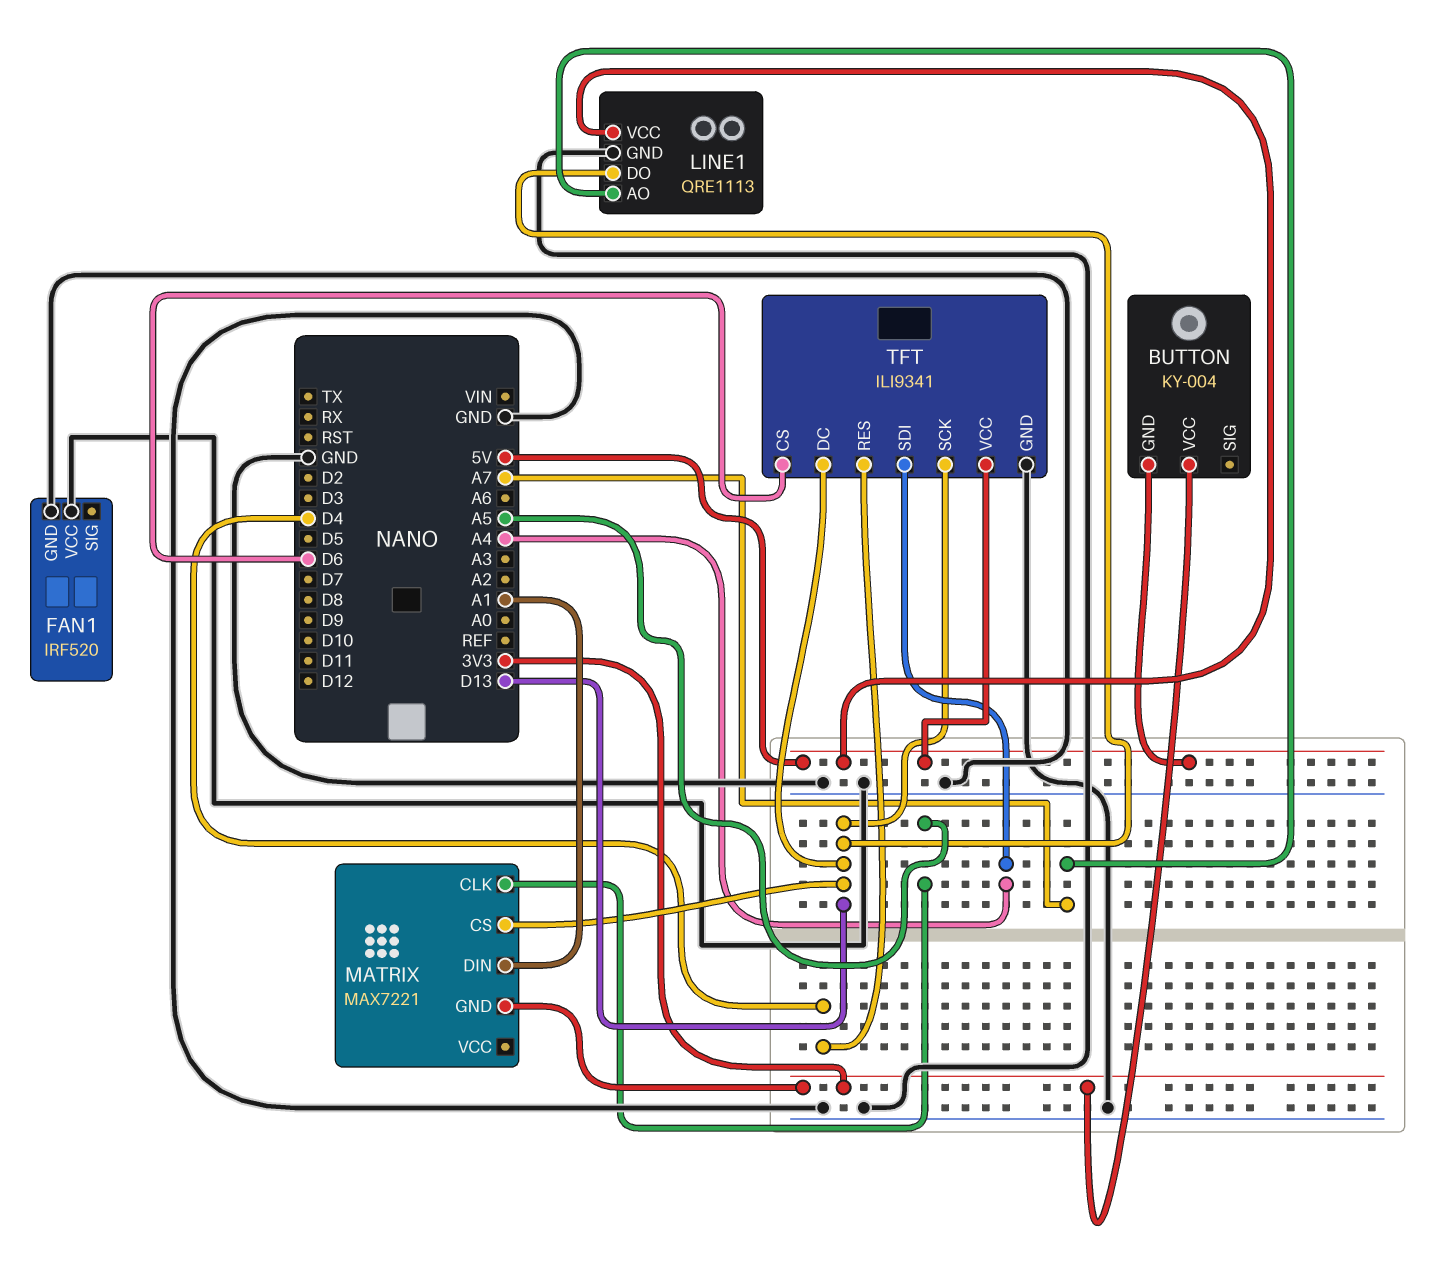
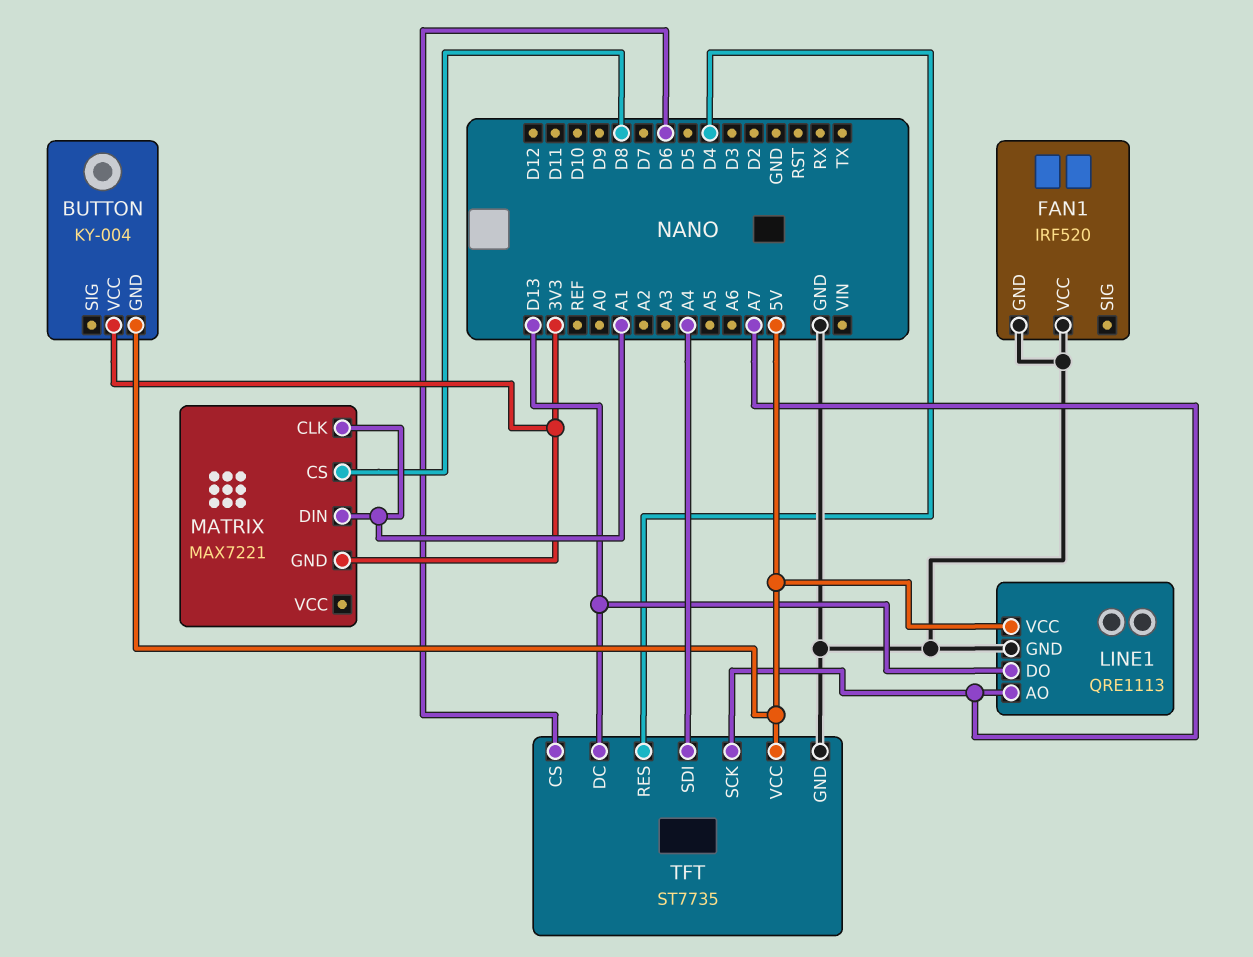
MATRIX pin CLK: A5 -> A1
MATRIX pin CS: D13 -> D8
TFT: ILI9341 -> ST7735
TFT pin SCK: D13 -> A7

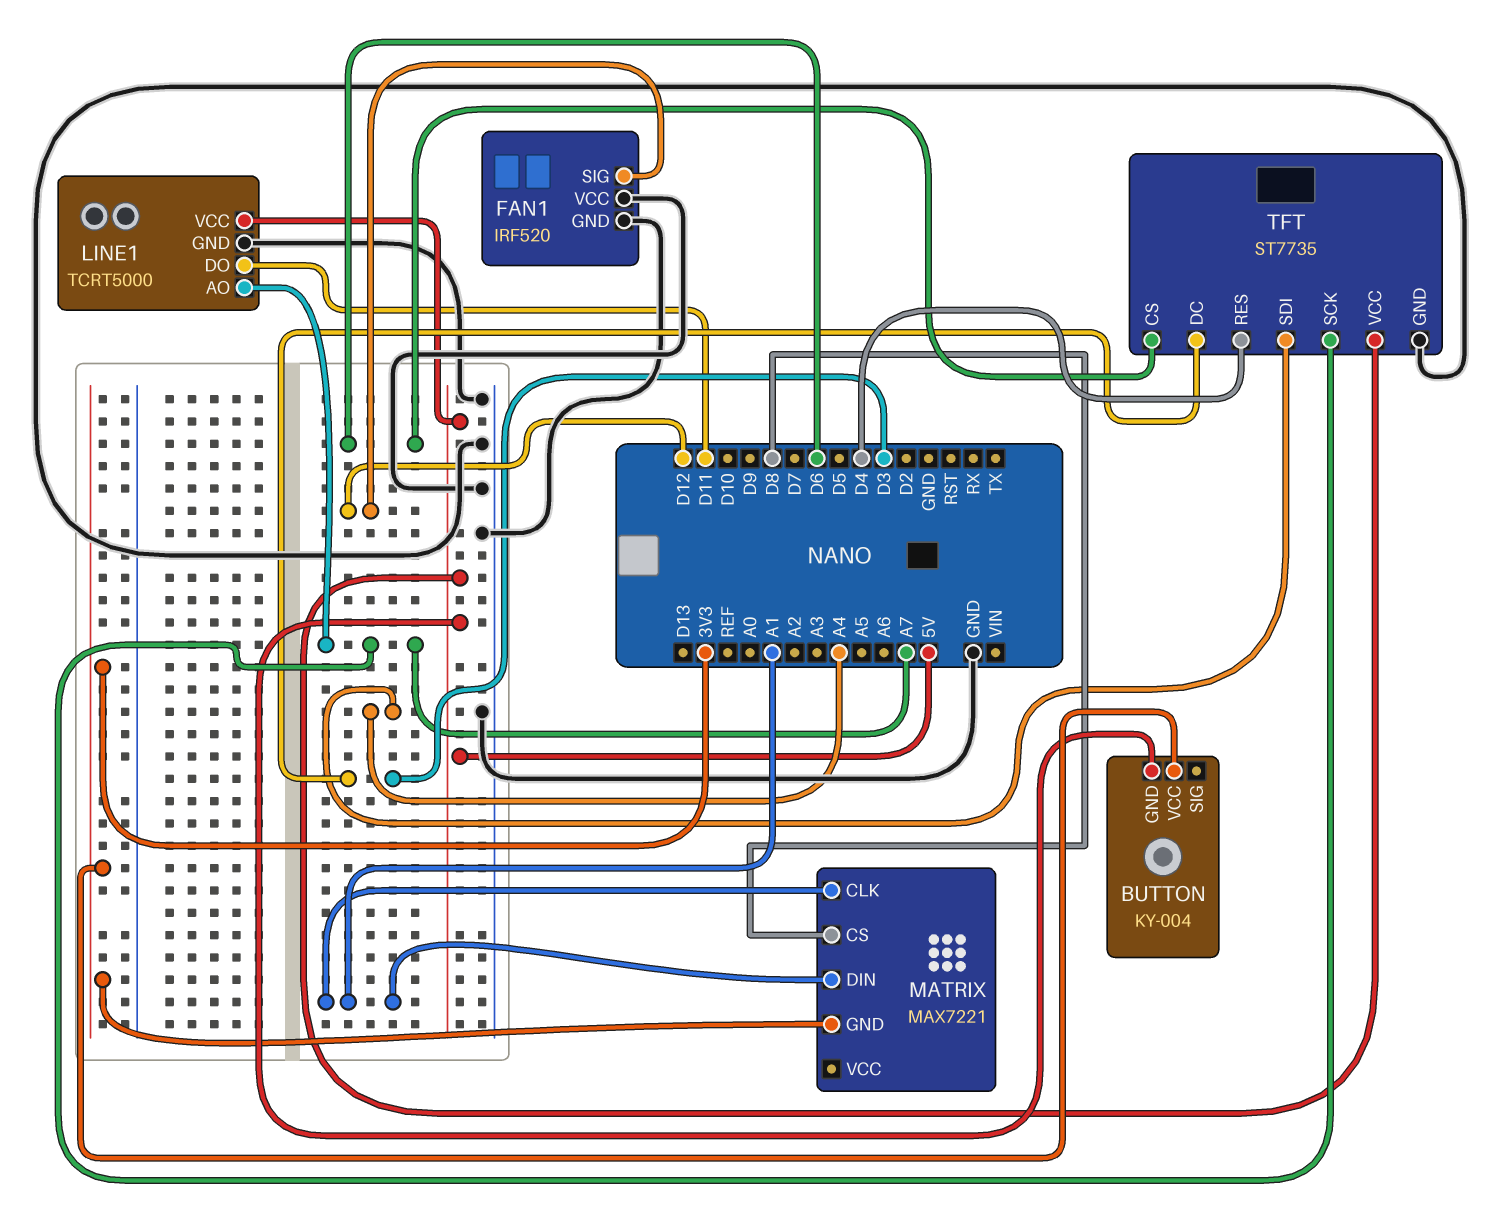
FAN1 pin SIG: none -> D12
LINE1: QRE1113 -> TCRT5000
LINE1 pin DO: D13 -> D11
TFT pin DC: D13 -> D3

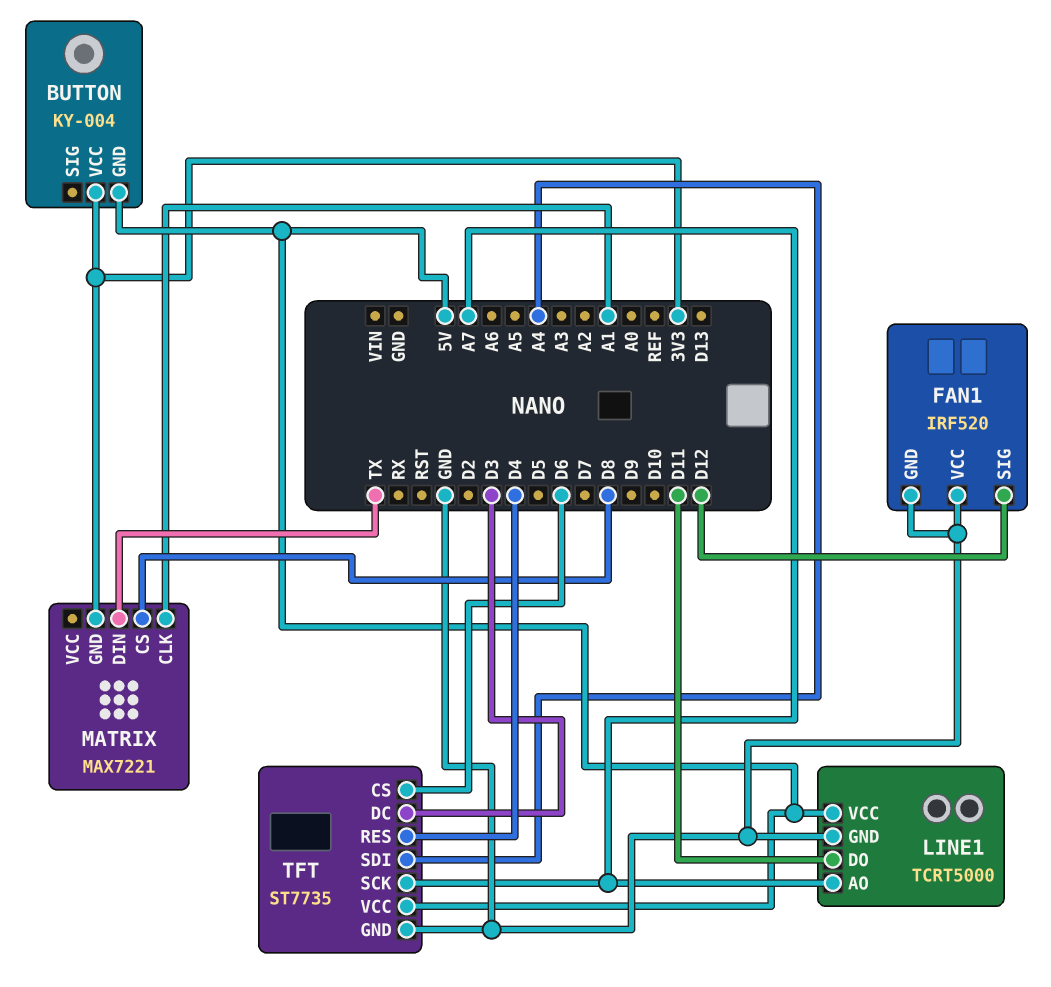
MATRIX pin DIN: A1 -> TX

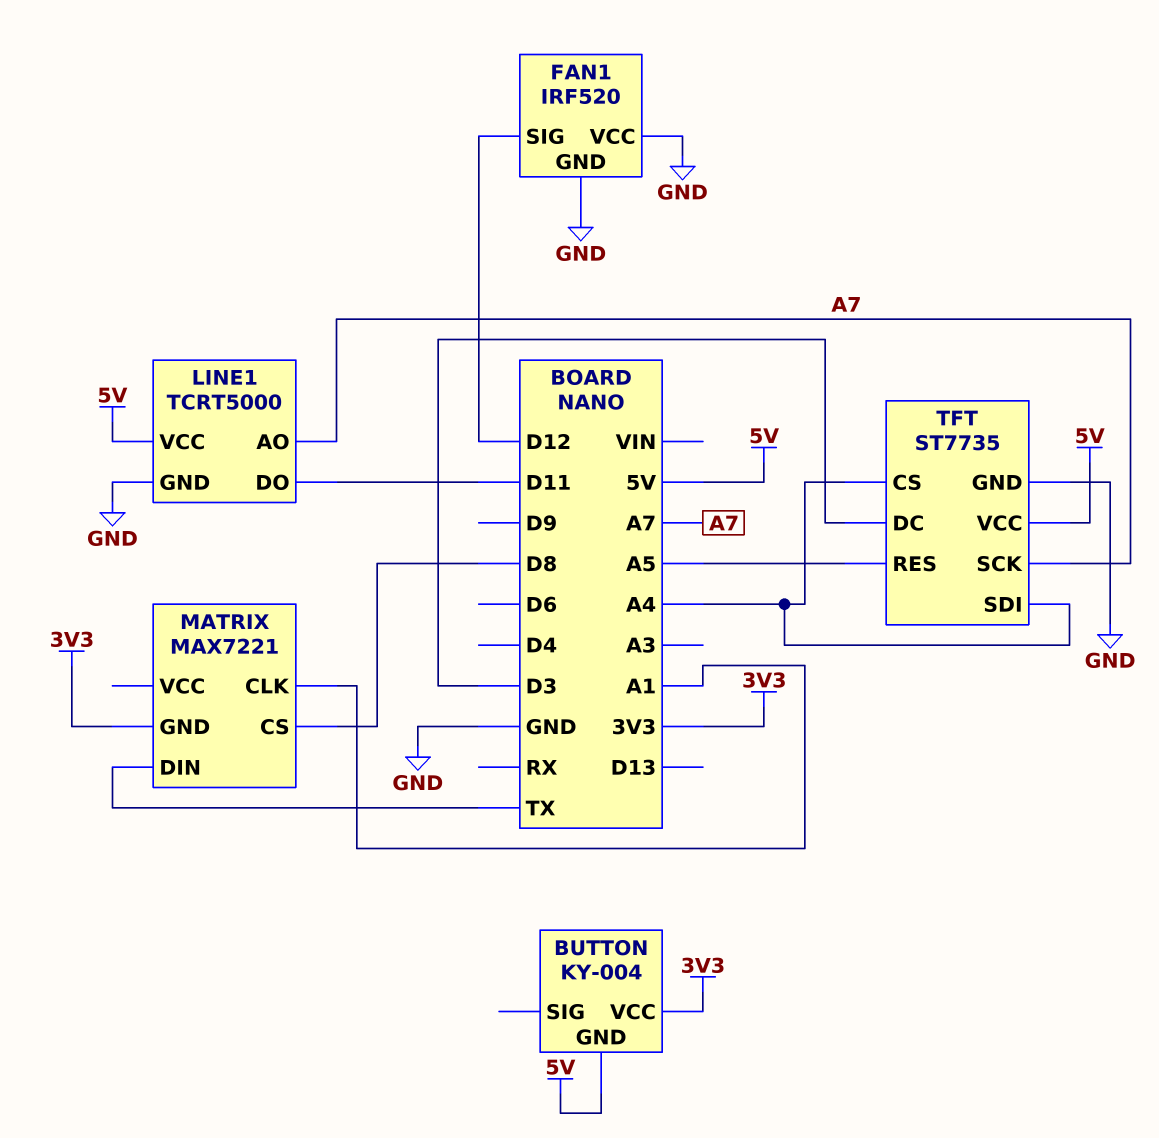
TFT pin CS: D6 -> A4
TFT pin RES: D4 -> A5

